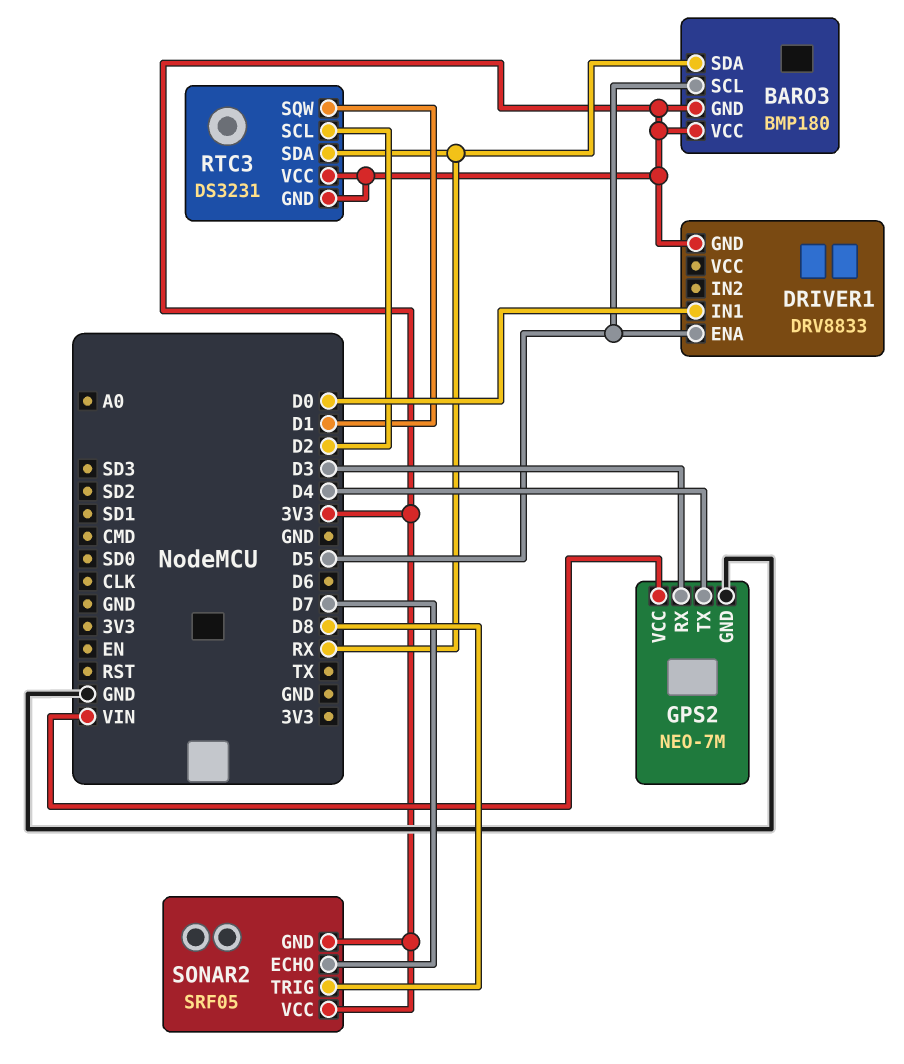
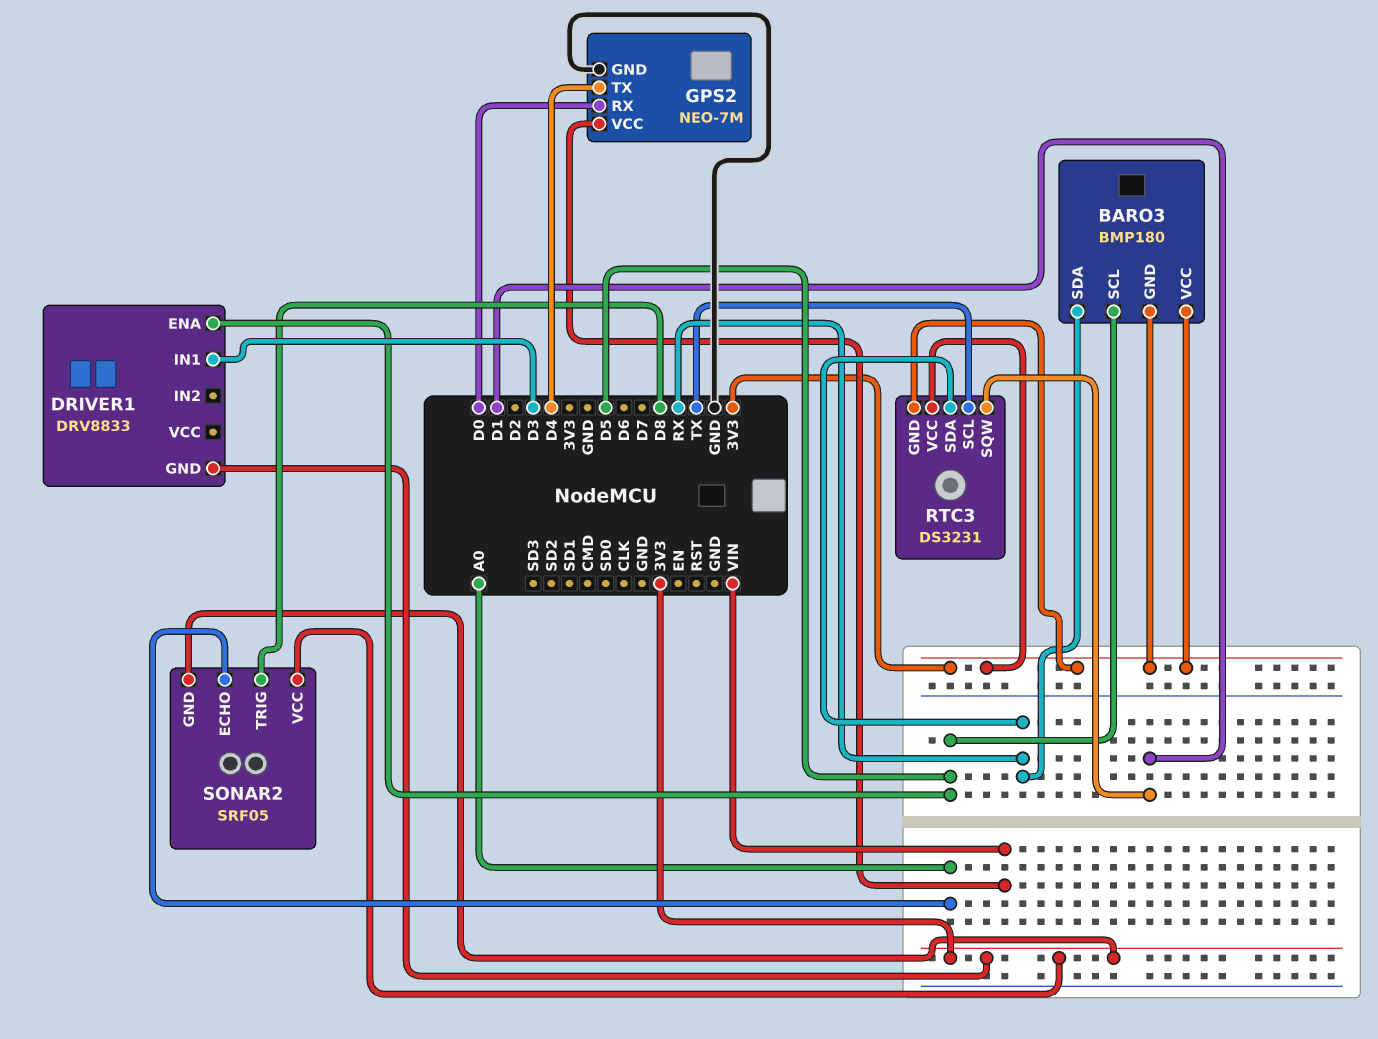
DRIVER1 pin IN1: D0 -> D3
GPS2 pin RX: D3 -> D0
RTC3 pin SCL: D2 -> TX
SONAR2 pin ECHO: D7 -> A0

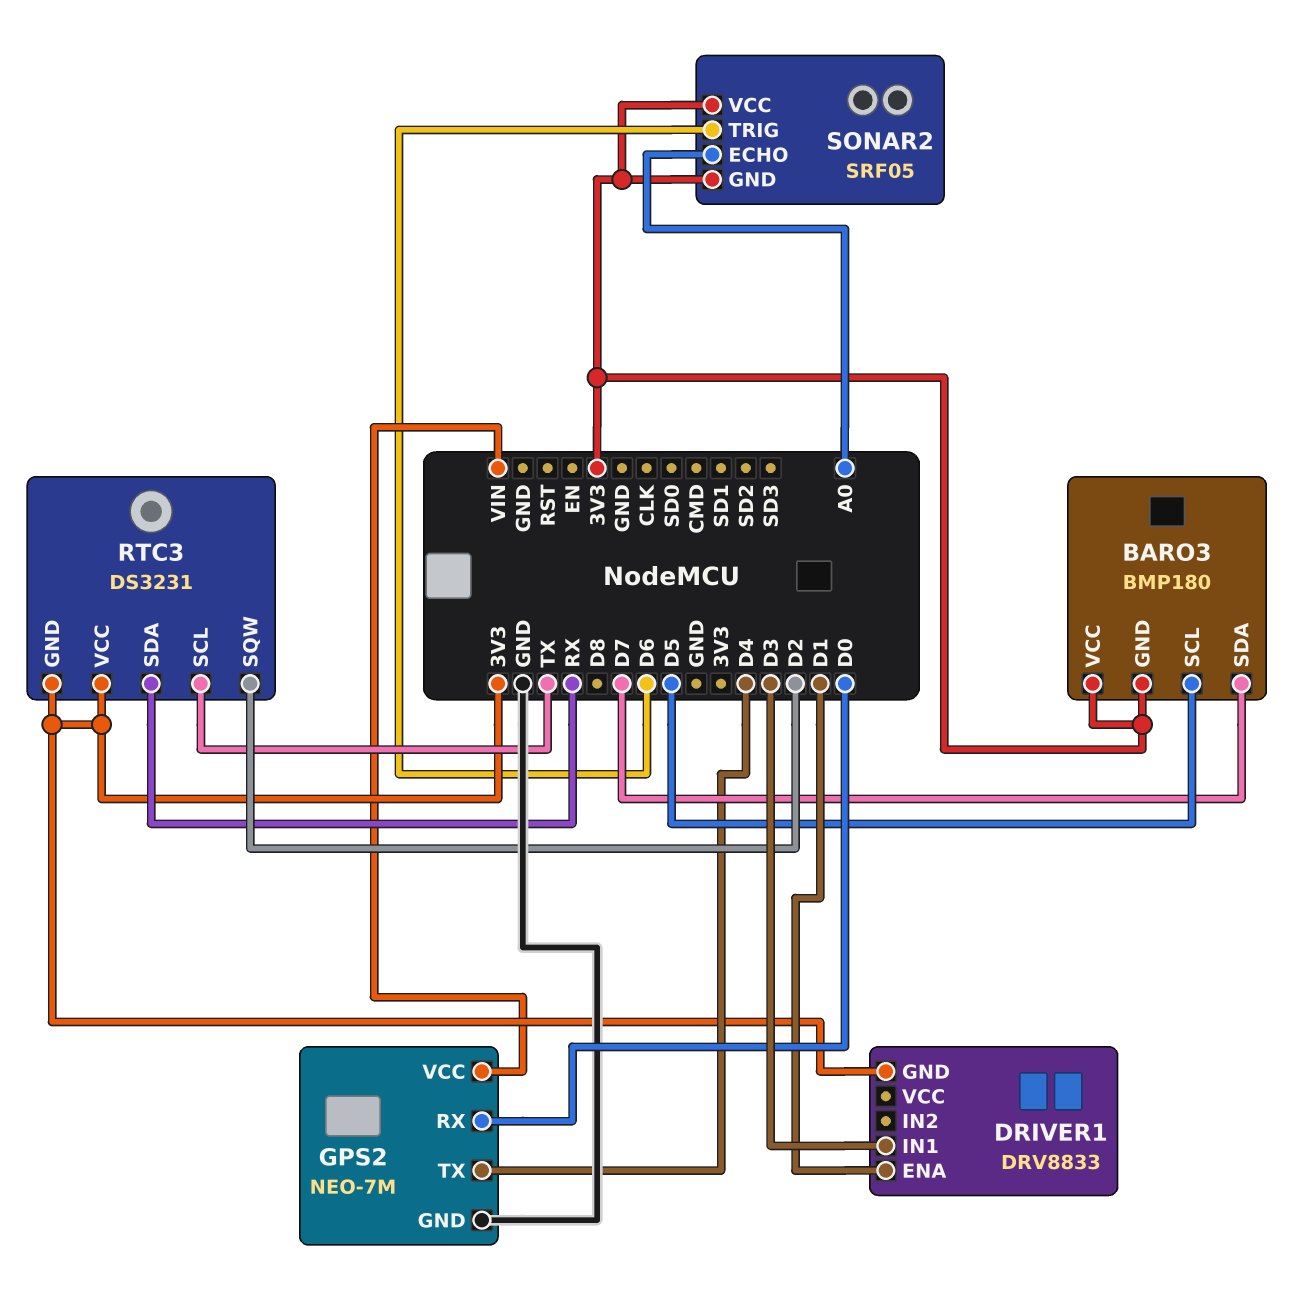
BARO3 pin SDA: RX -> D7
DRIVER1 pin ENA: D5 -> D1
RTC3 pin SQW: D1 -> D2
SONAR2 pin TRIG: D8 -> D6

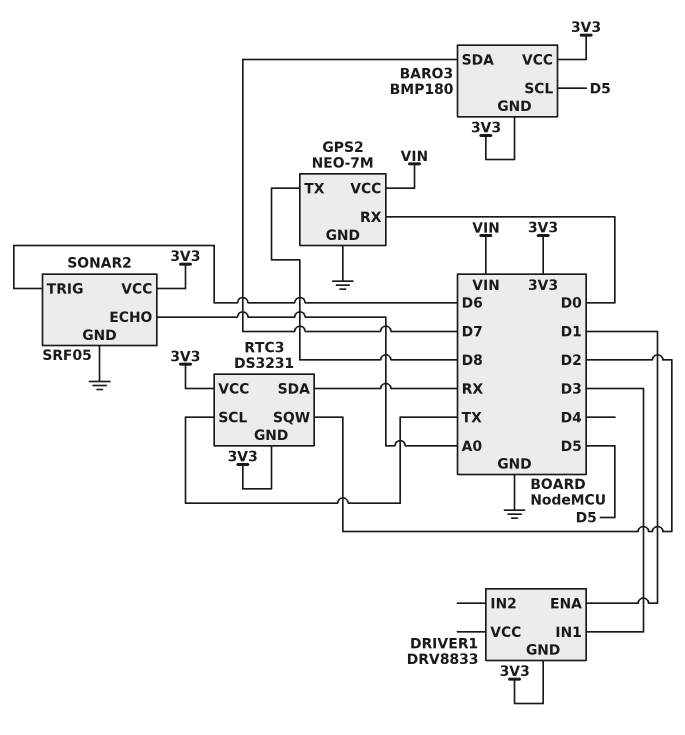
GPS2 pin TX: D4 -> D8
SONAR2 pin GND: 3V3 -> GND

